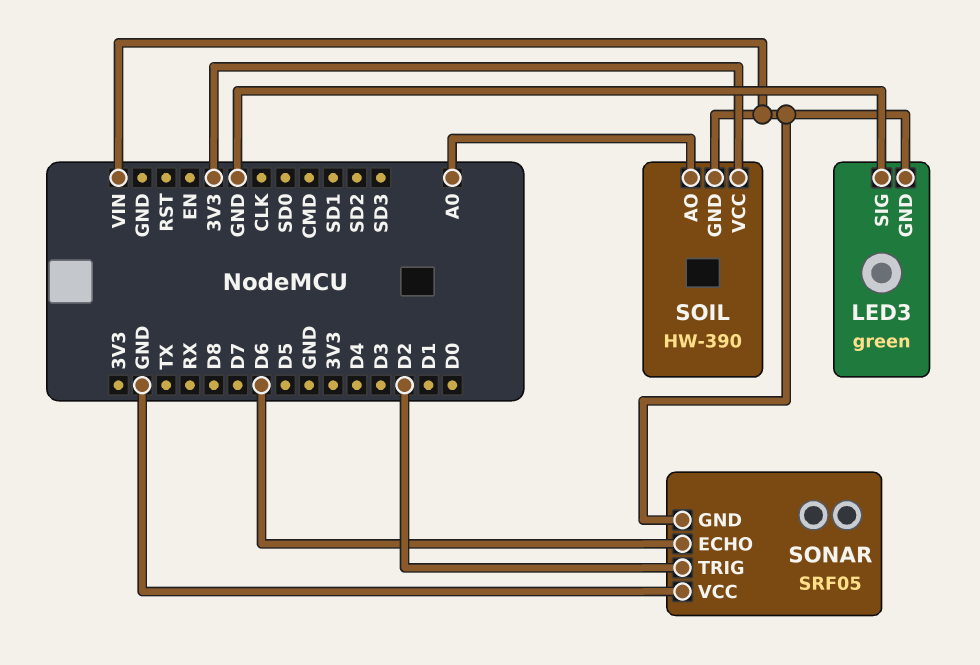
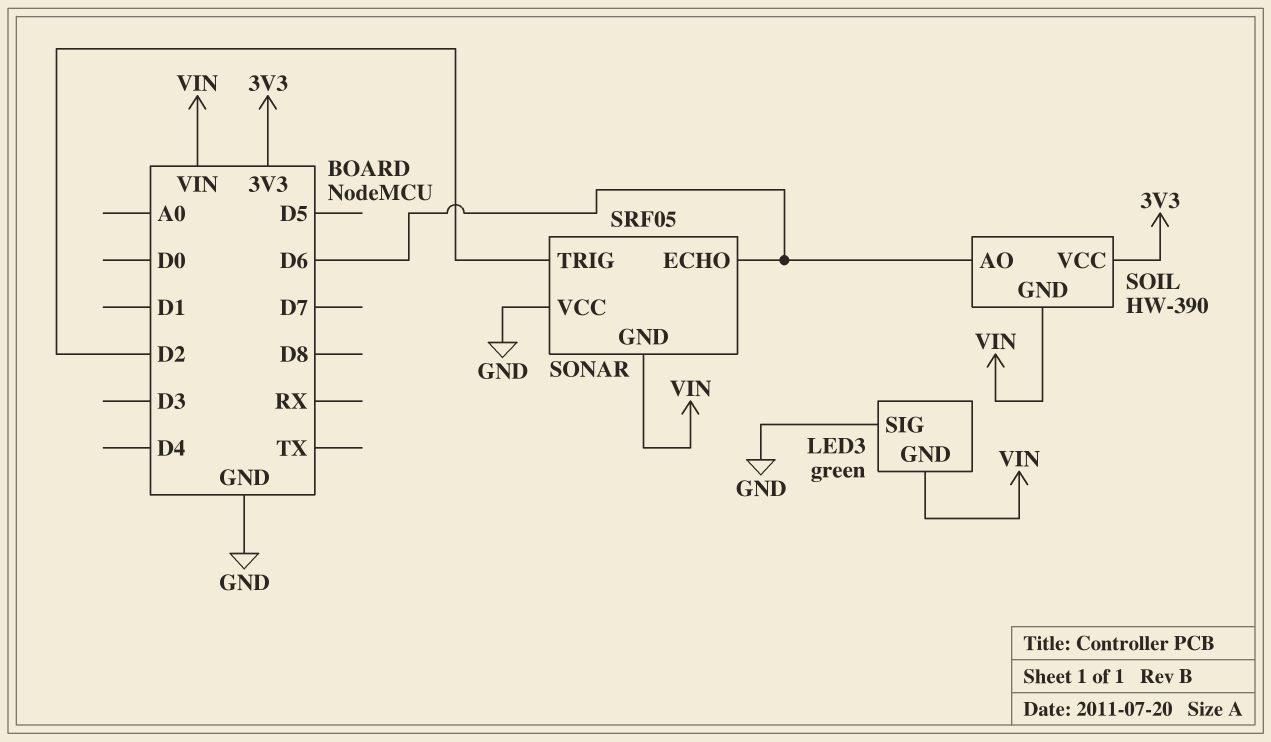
SOIL pin AO: A0 -> D6

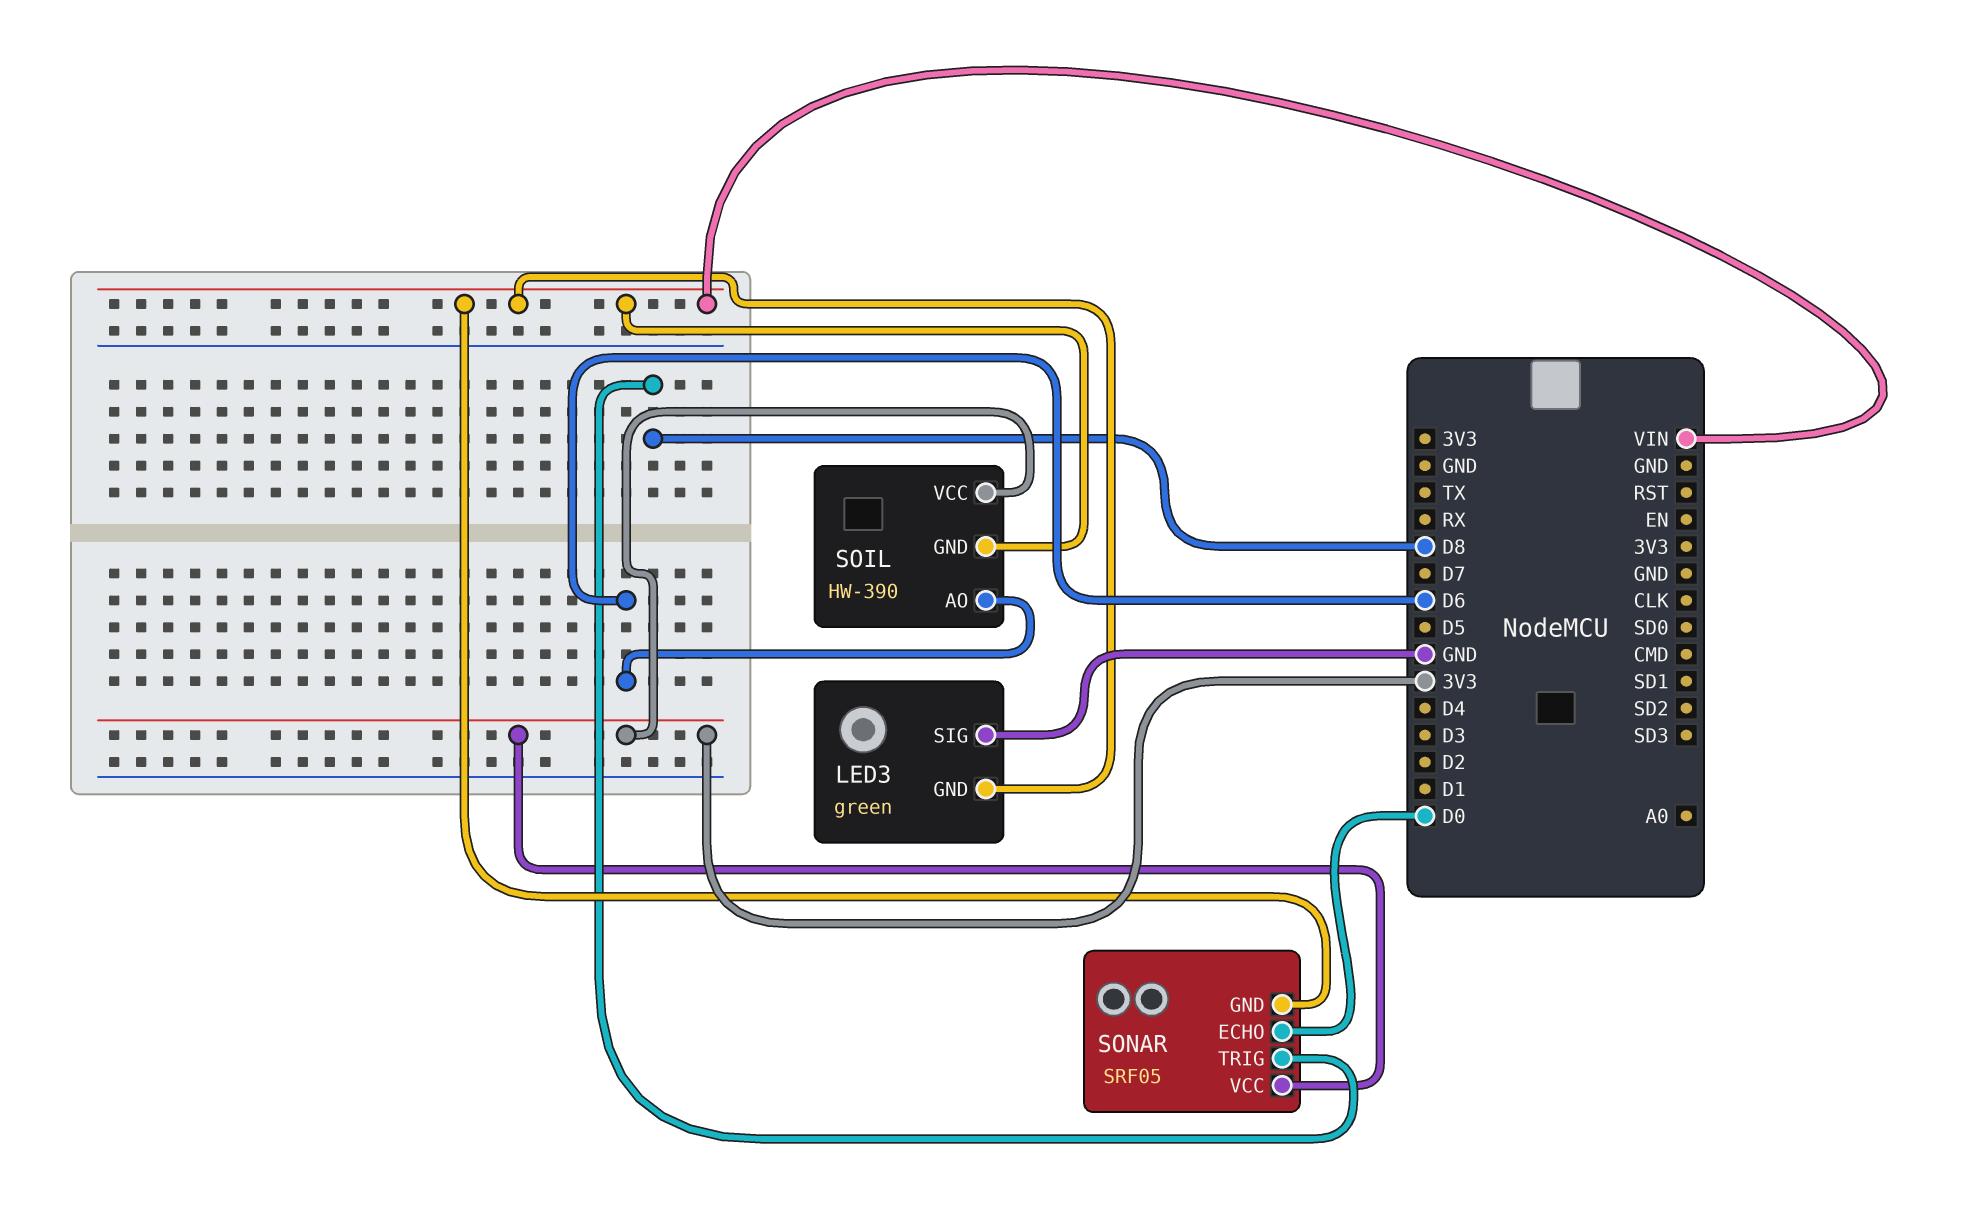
SONAR pin ECHO: D6 -> D0
SONAR pin TRIG: D2 -> D8
SONAR pin VCC: GND -> 3V3

